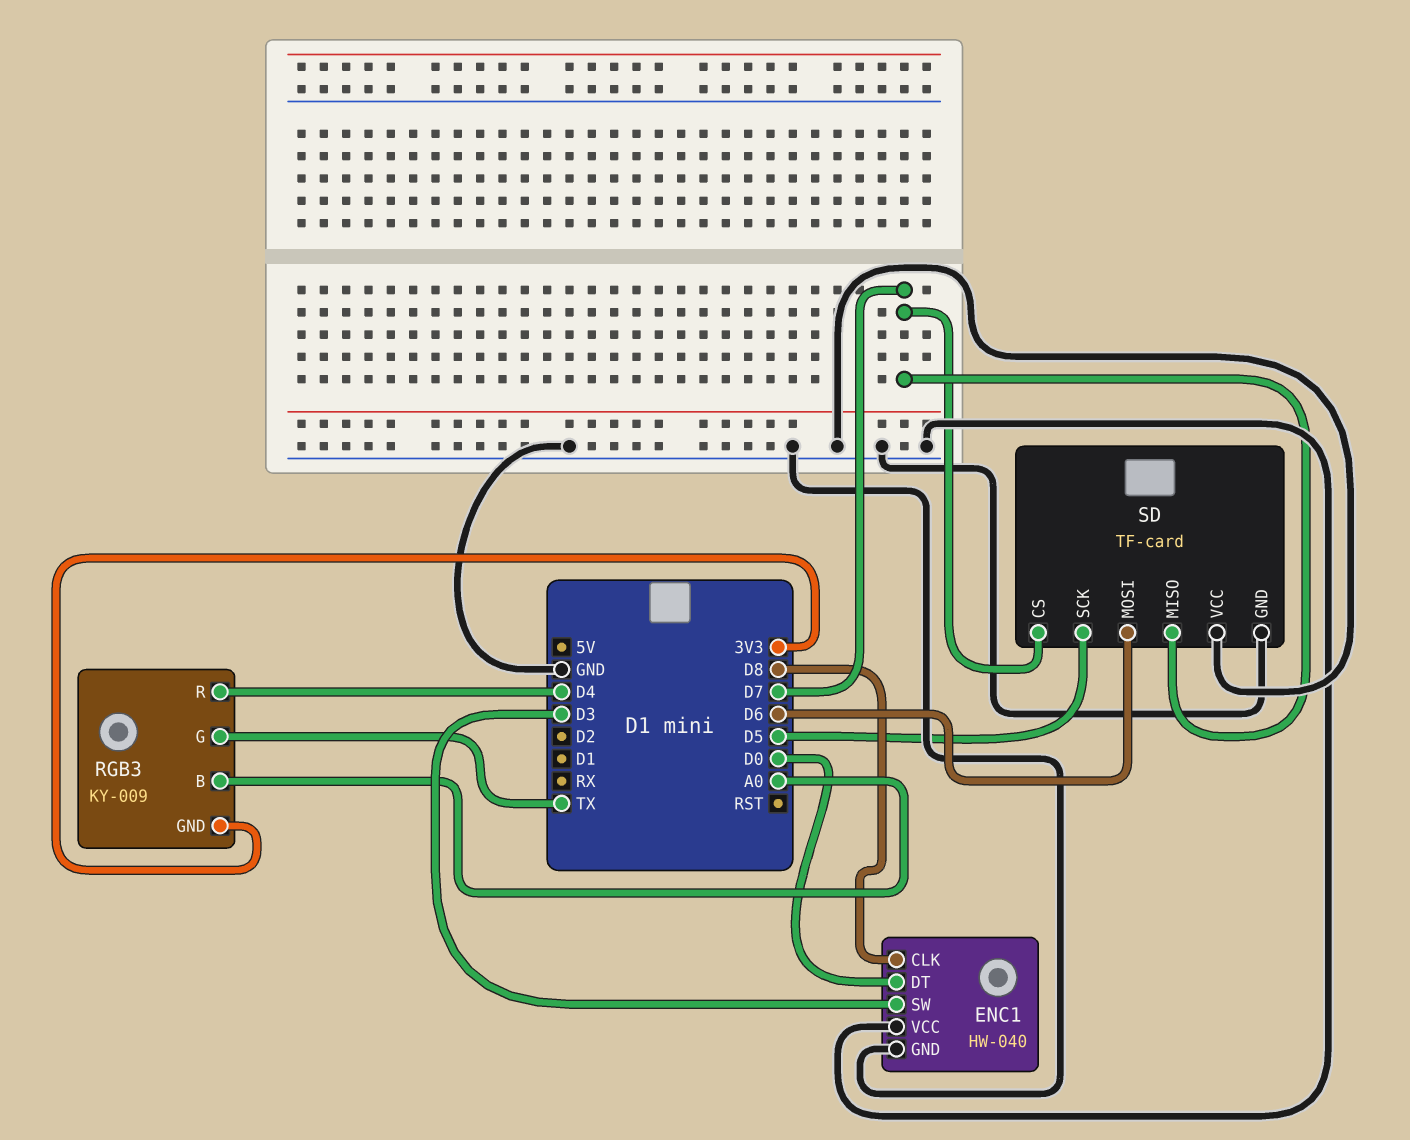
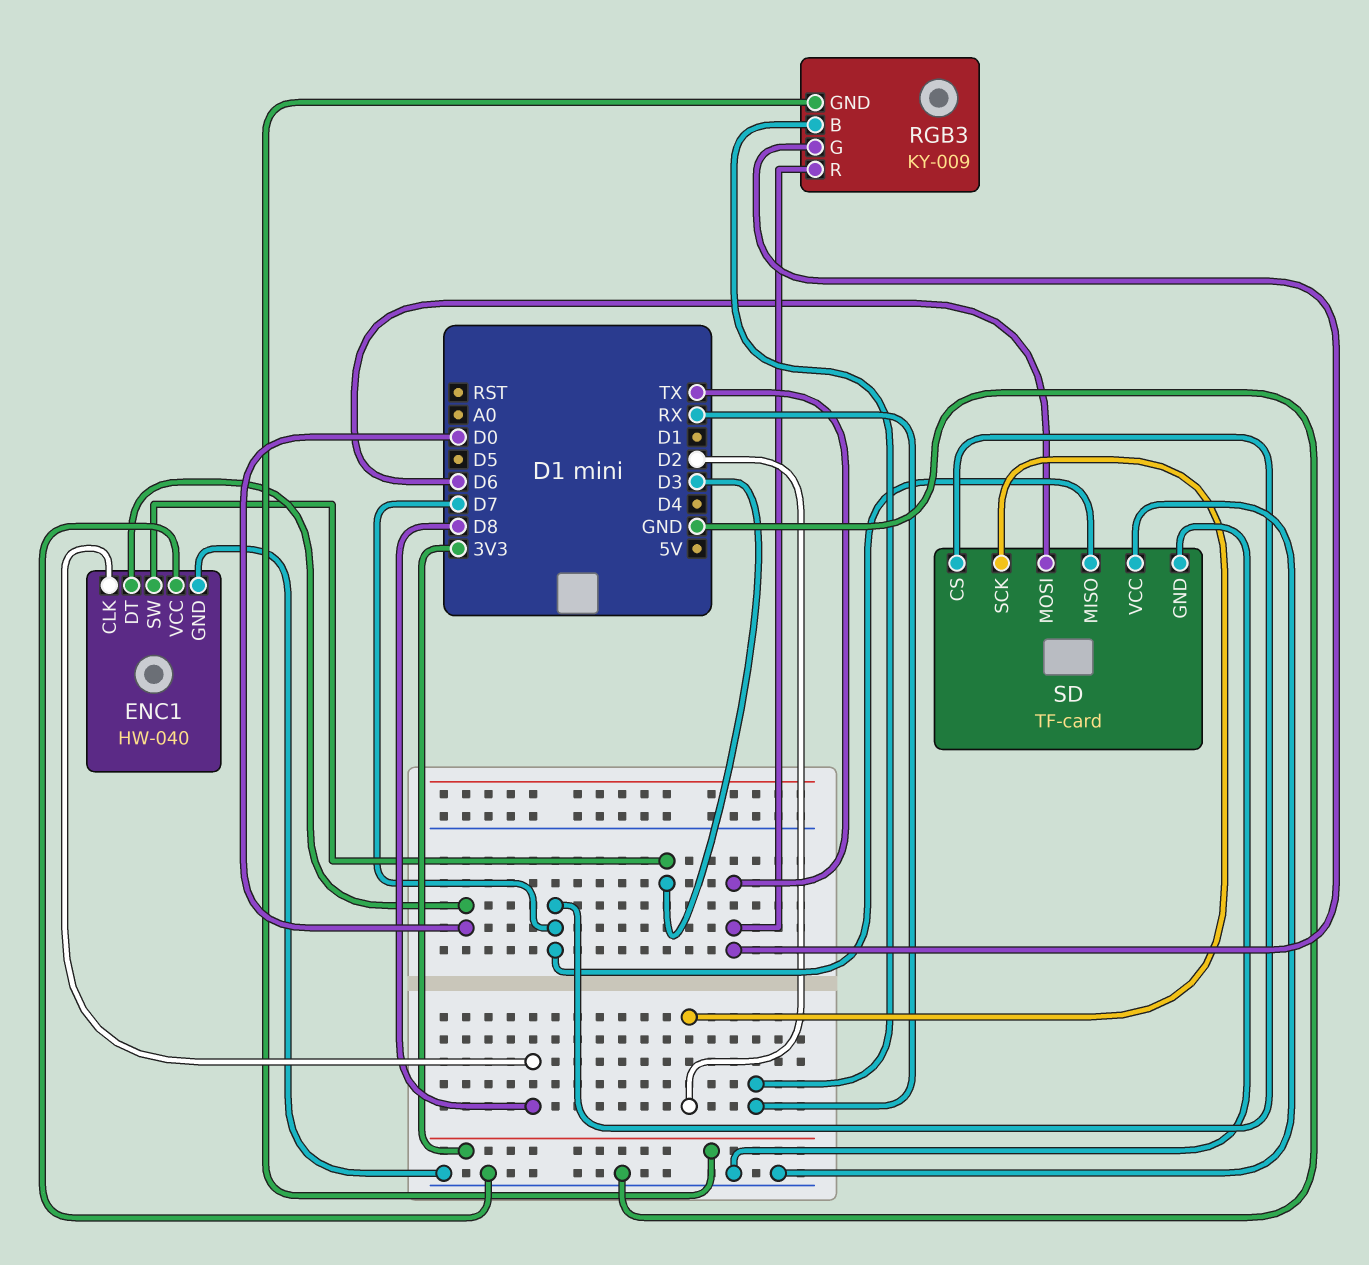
RGB3 pin B: A0 -> RX
RGB3 pin R: D4 -> TX
SD pin SCK: D5 -> D2

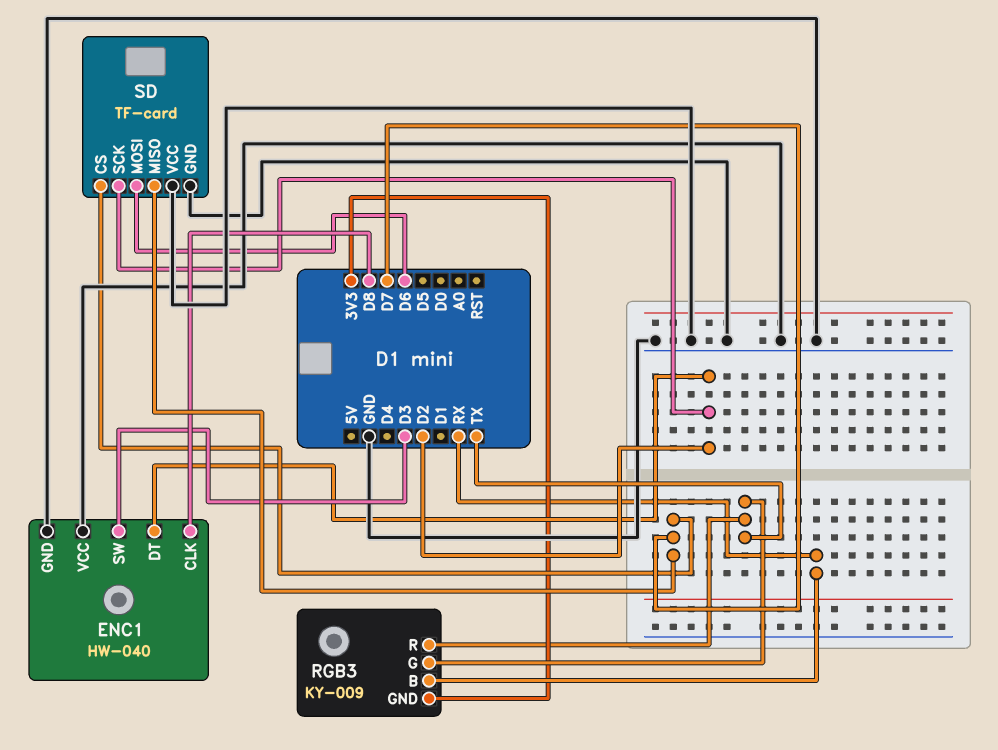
ENC1 pin DT: D0 -> D2

